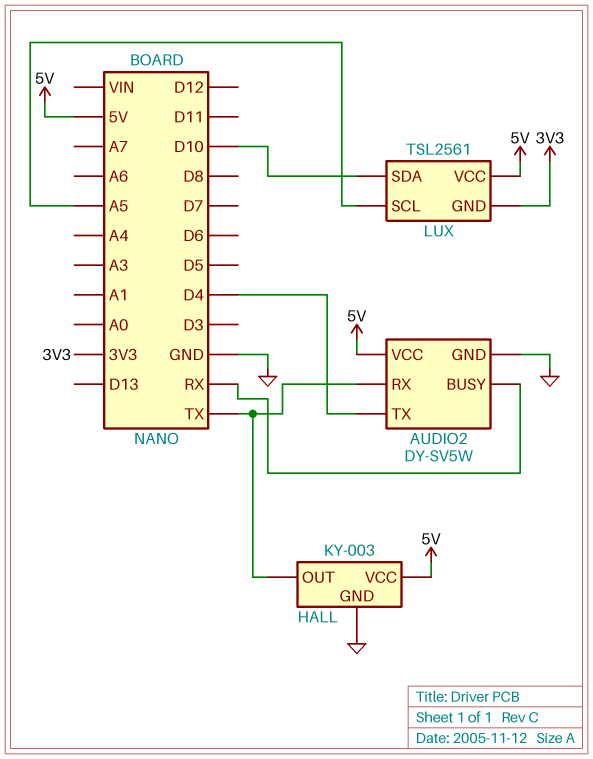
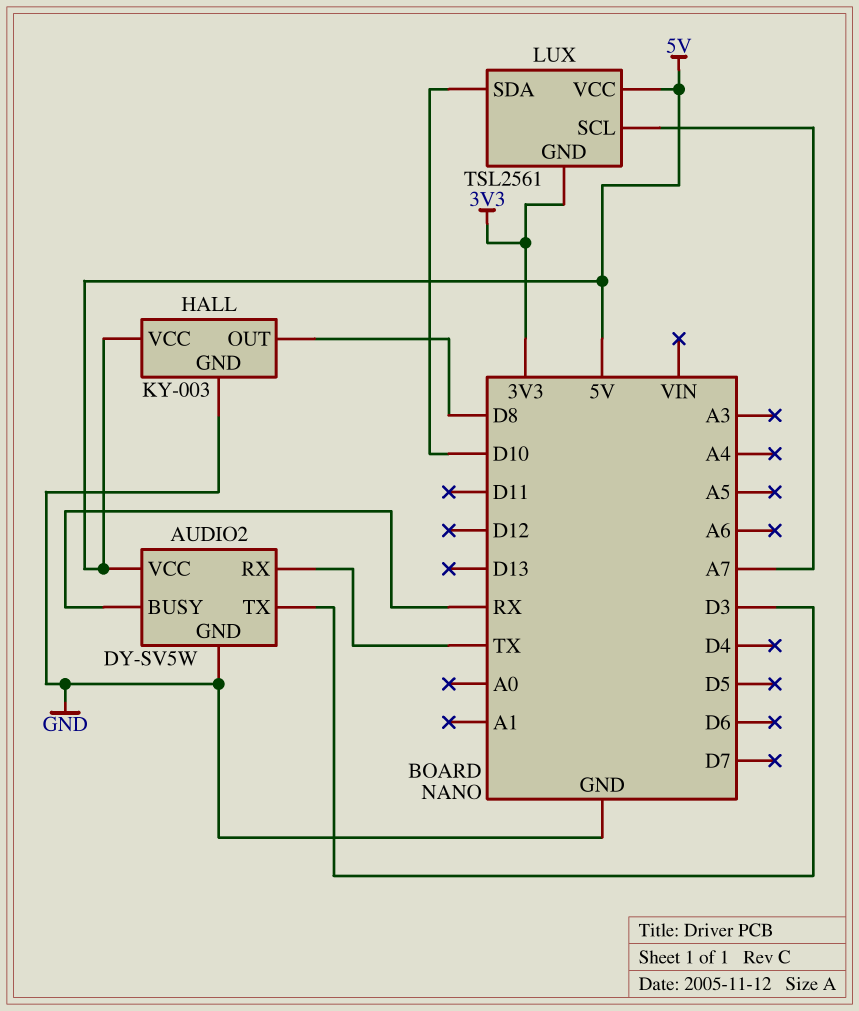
AUDIO2 pin TX: D4 -> D3
HALL pin OUT: TX -> D8
LUX pin SCL: A5 -> A7

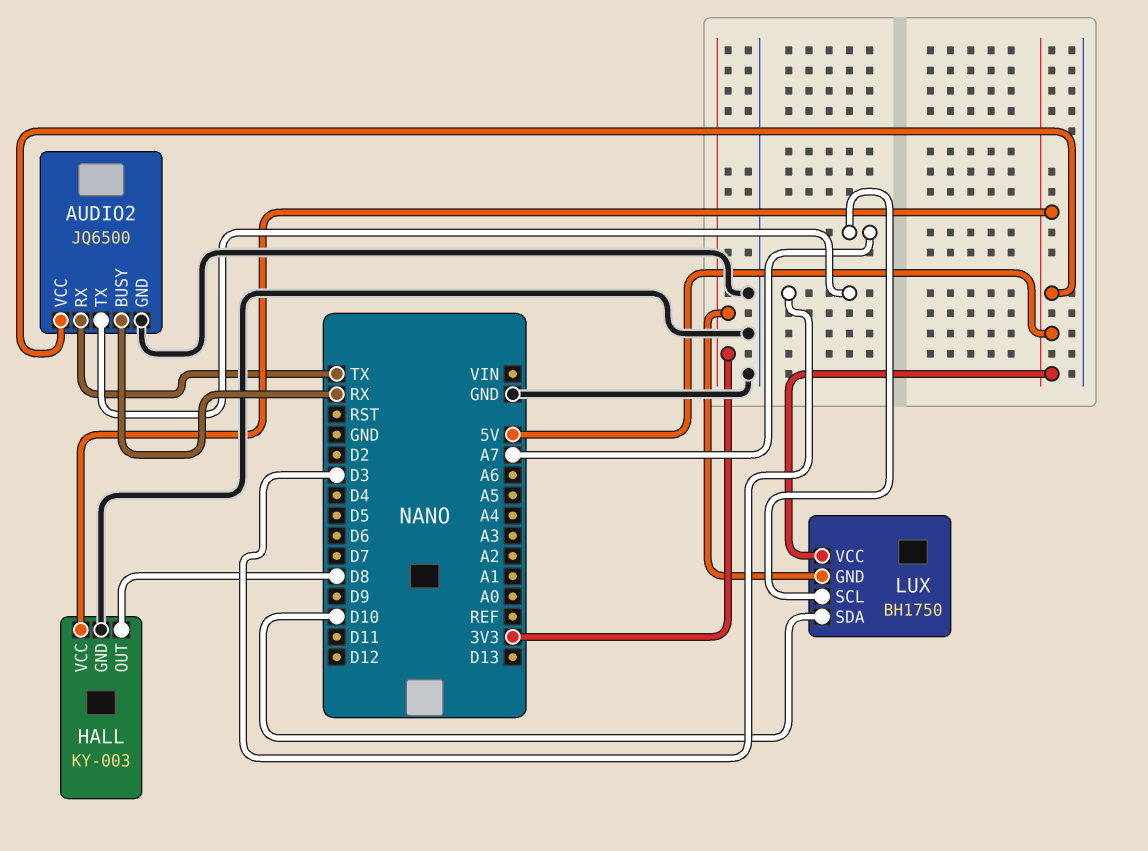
AUDIO2: DY-SV5W -> JQ6500
LUX: TSL2561 -> BH1750

